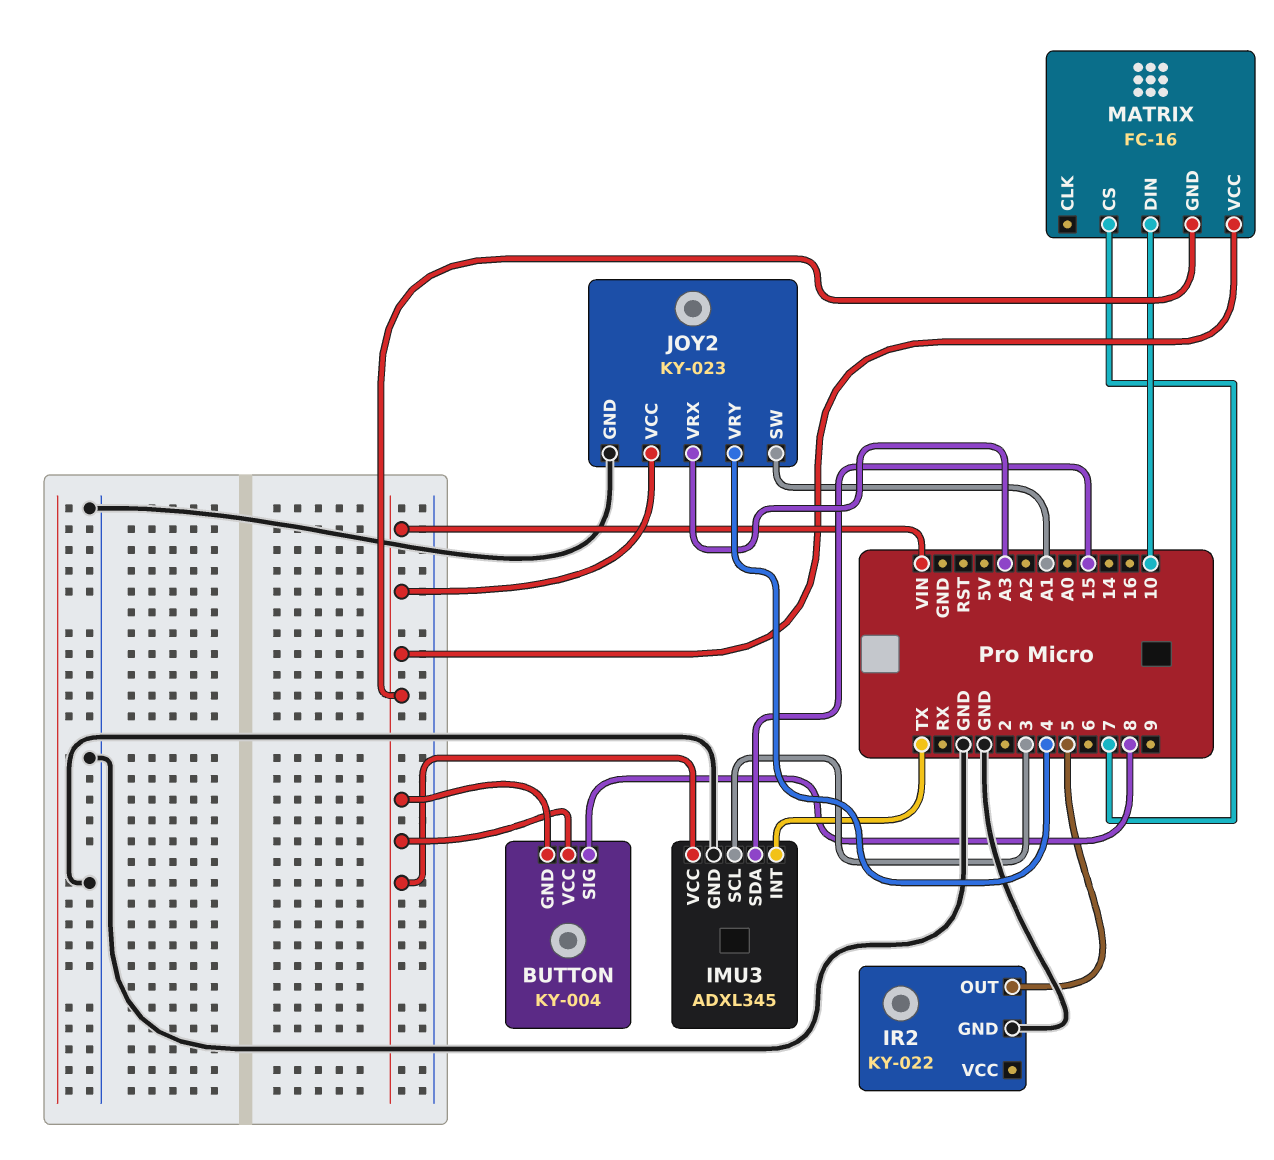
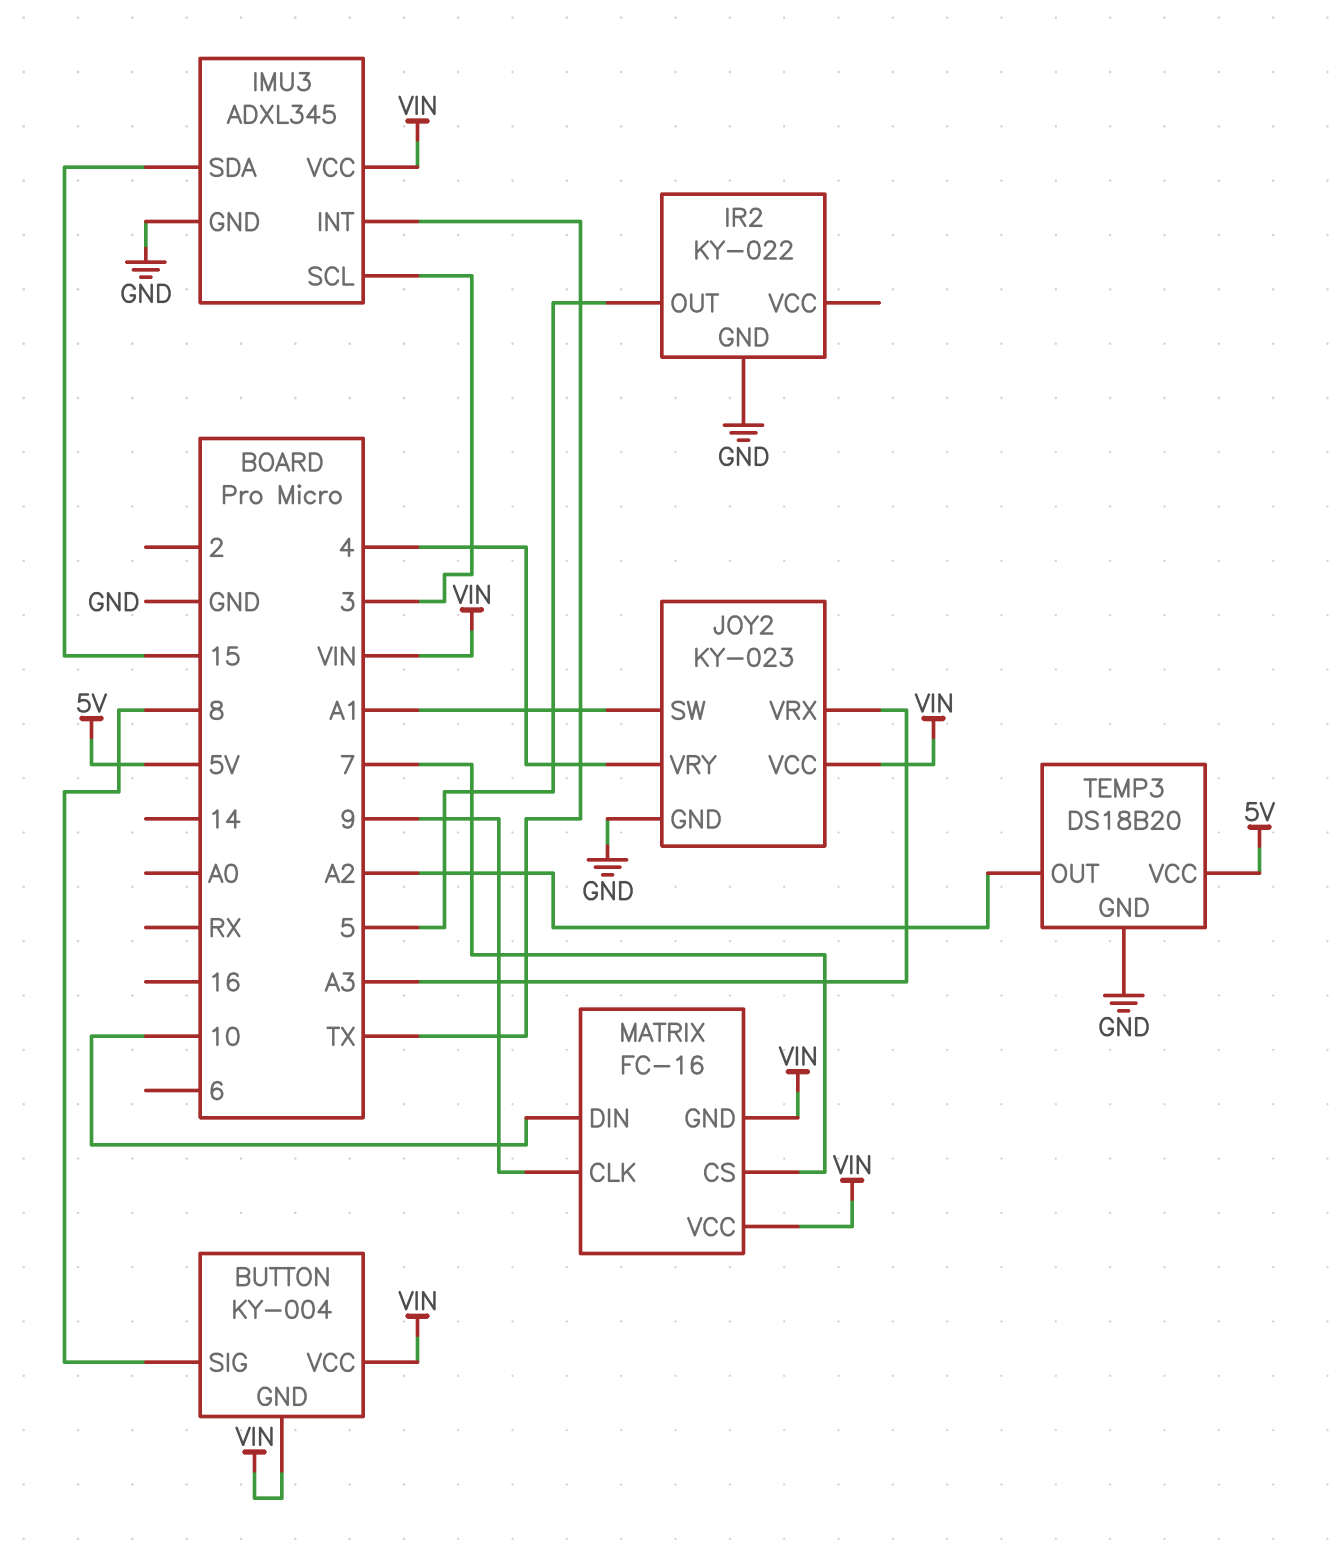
MATRIX pin CLK: none -> 9
TEMP3: none -> DS18B20
TEMP3 pin GND: none -> GND
TEMP3 pin OUT: none -> A2
TEMP3 pin VCC: none -> 5V

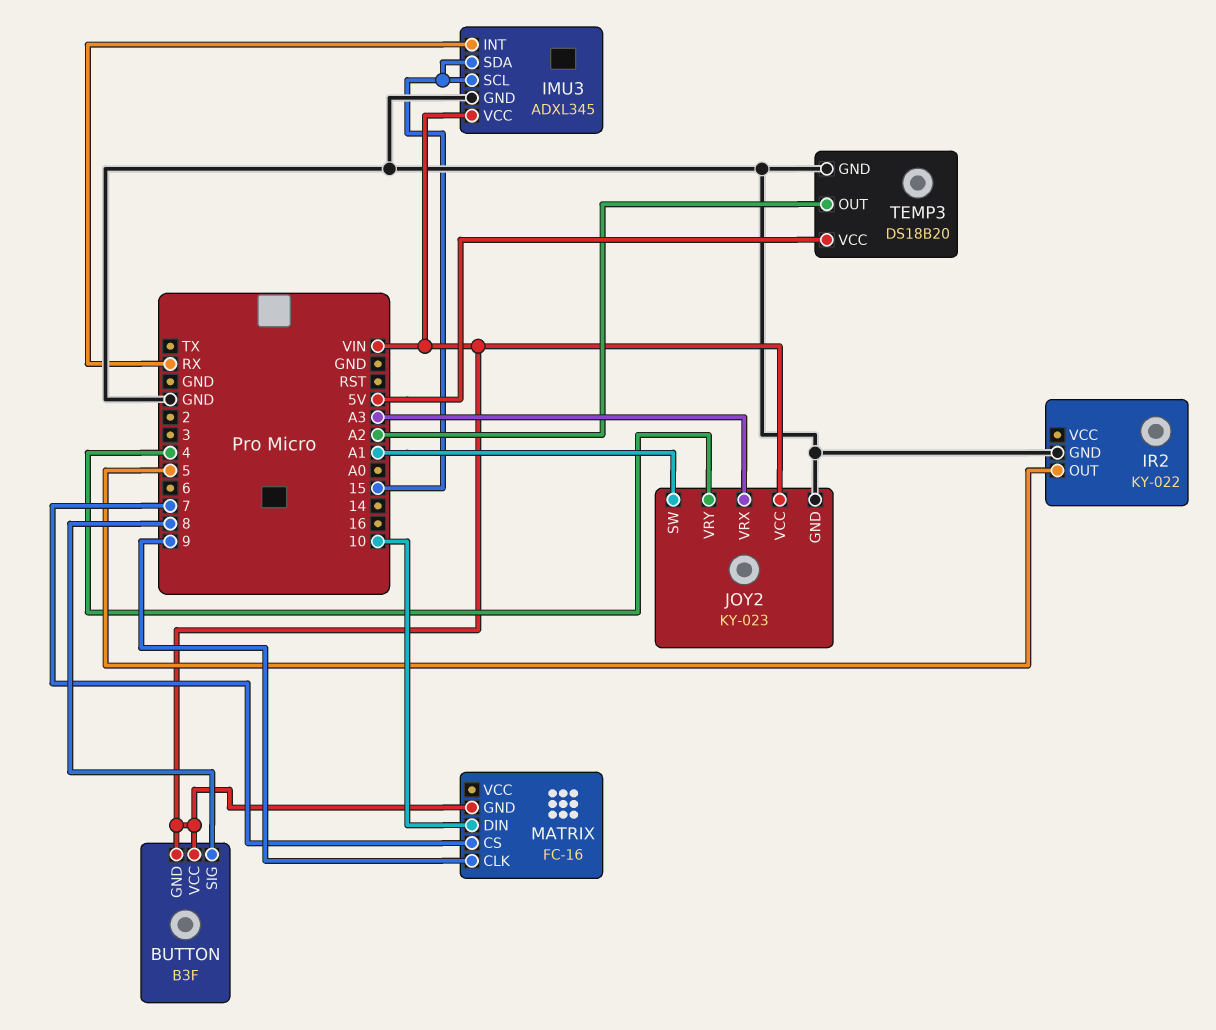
BUTTON: KY-004 -> B3F
IMU3 pin INT: TX -> RX
IMU3 pin SCL: 3 -> 15
MATRIX pin VCC: VIN -> none

